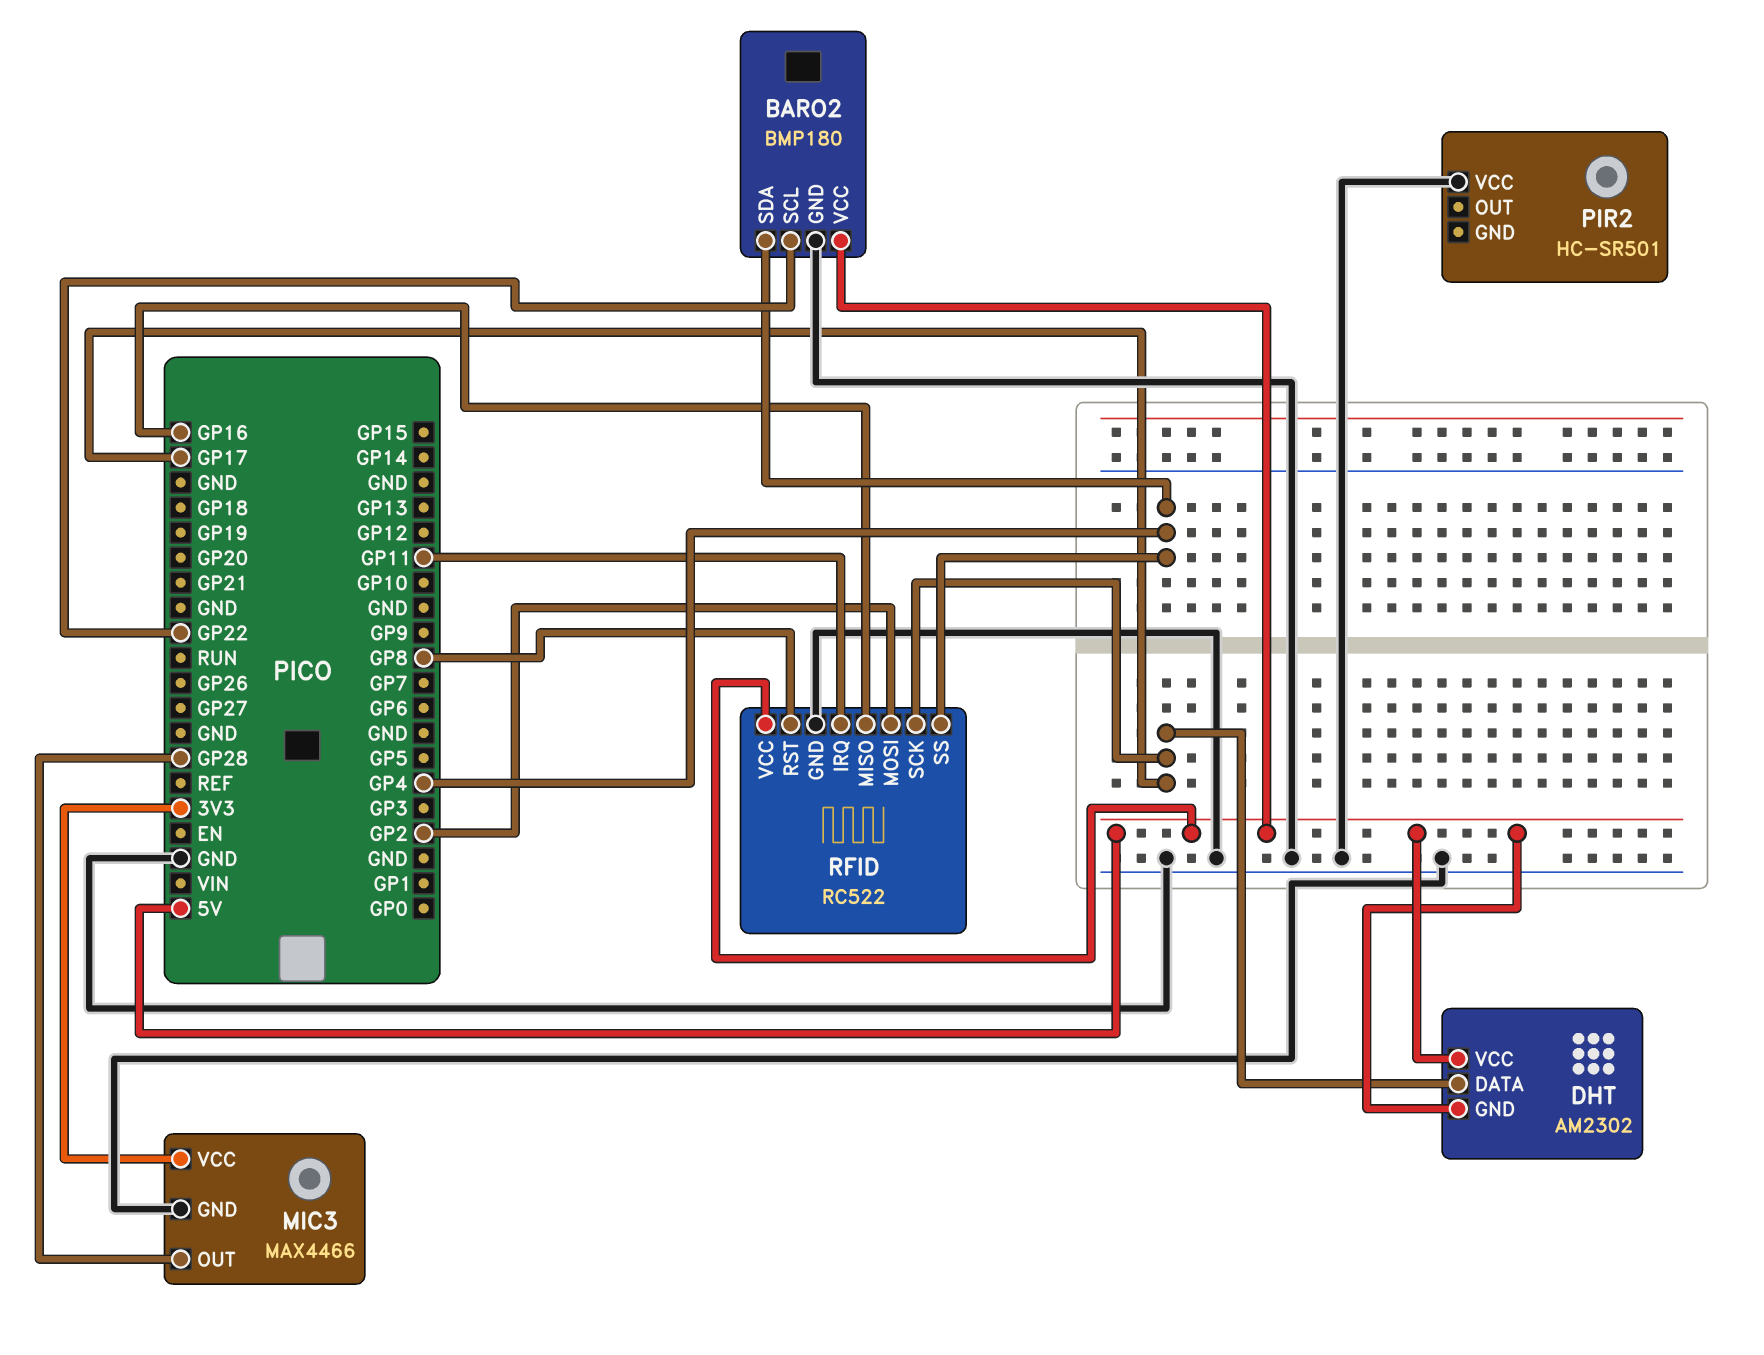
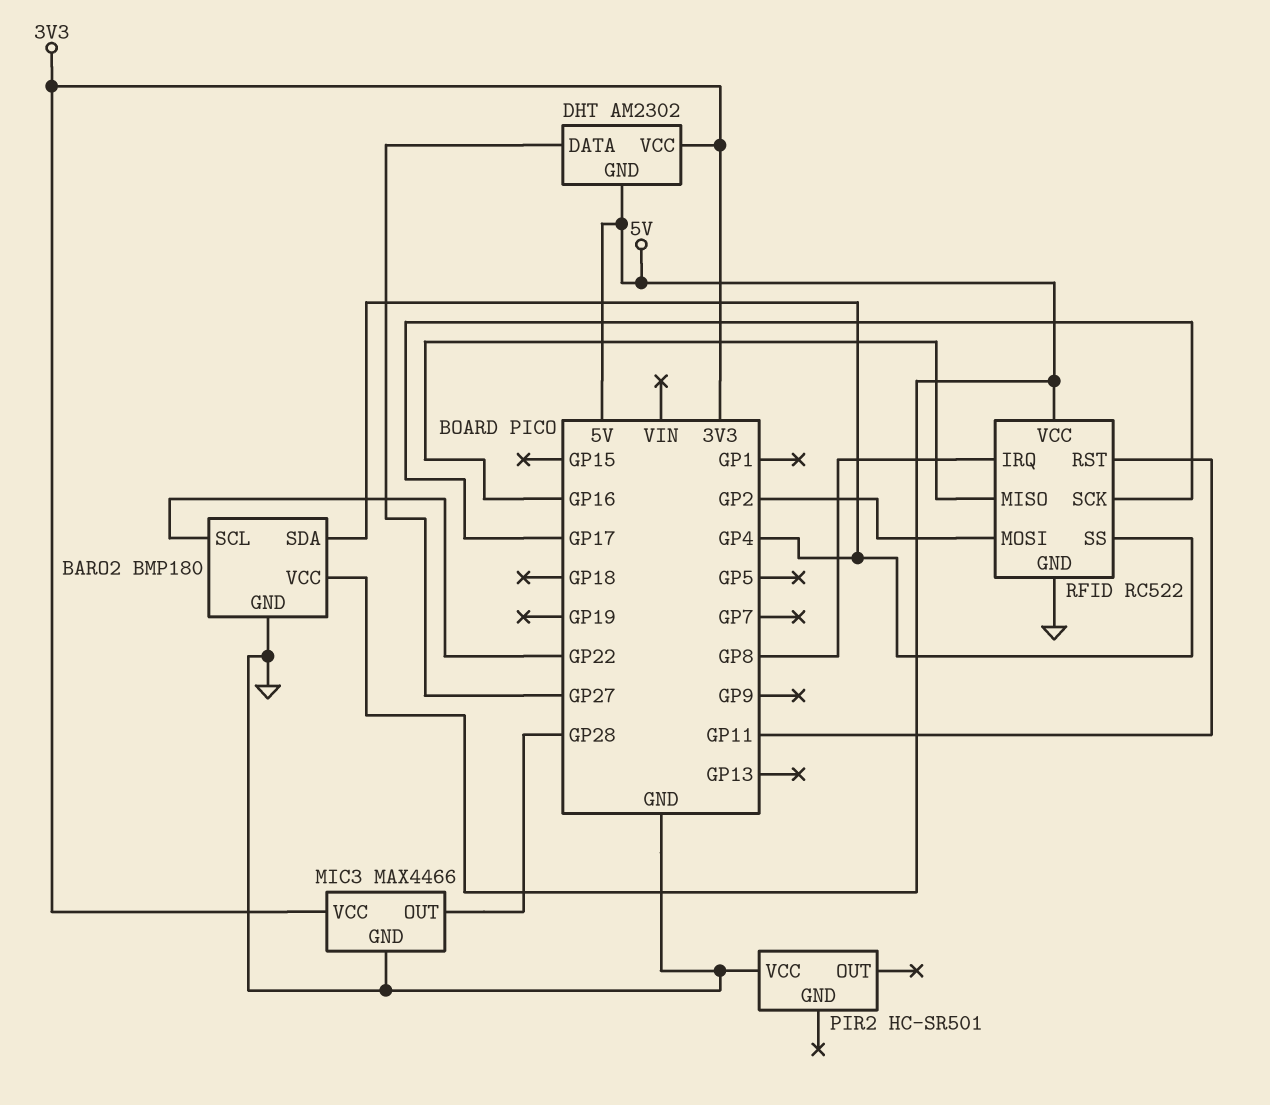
DHT pin DATA: GP17 -> GP27
DHT pin VCC: 5V -> 3V3
RFID pin IRQ: GP11 -> GP8
RFID pin RST: GP8 -> GP11

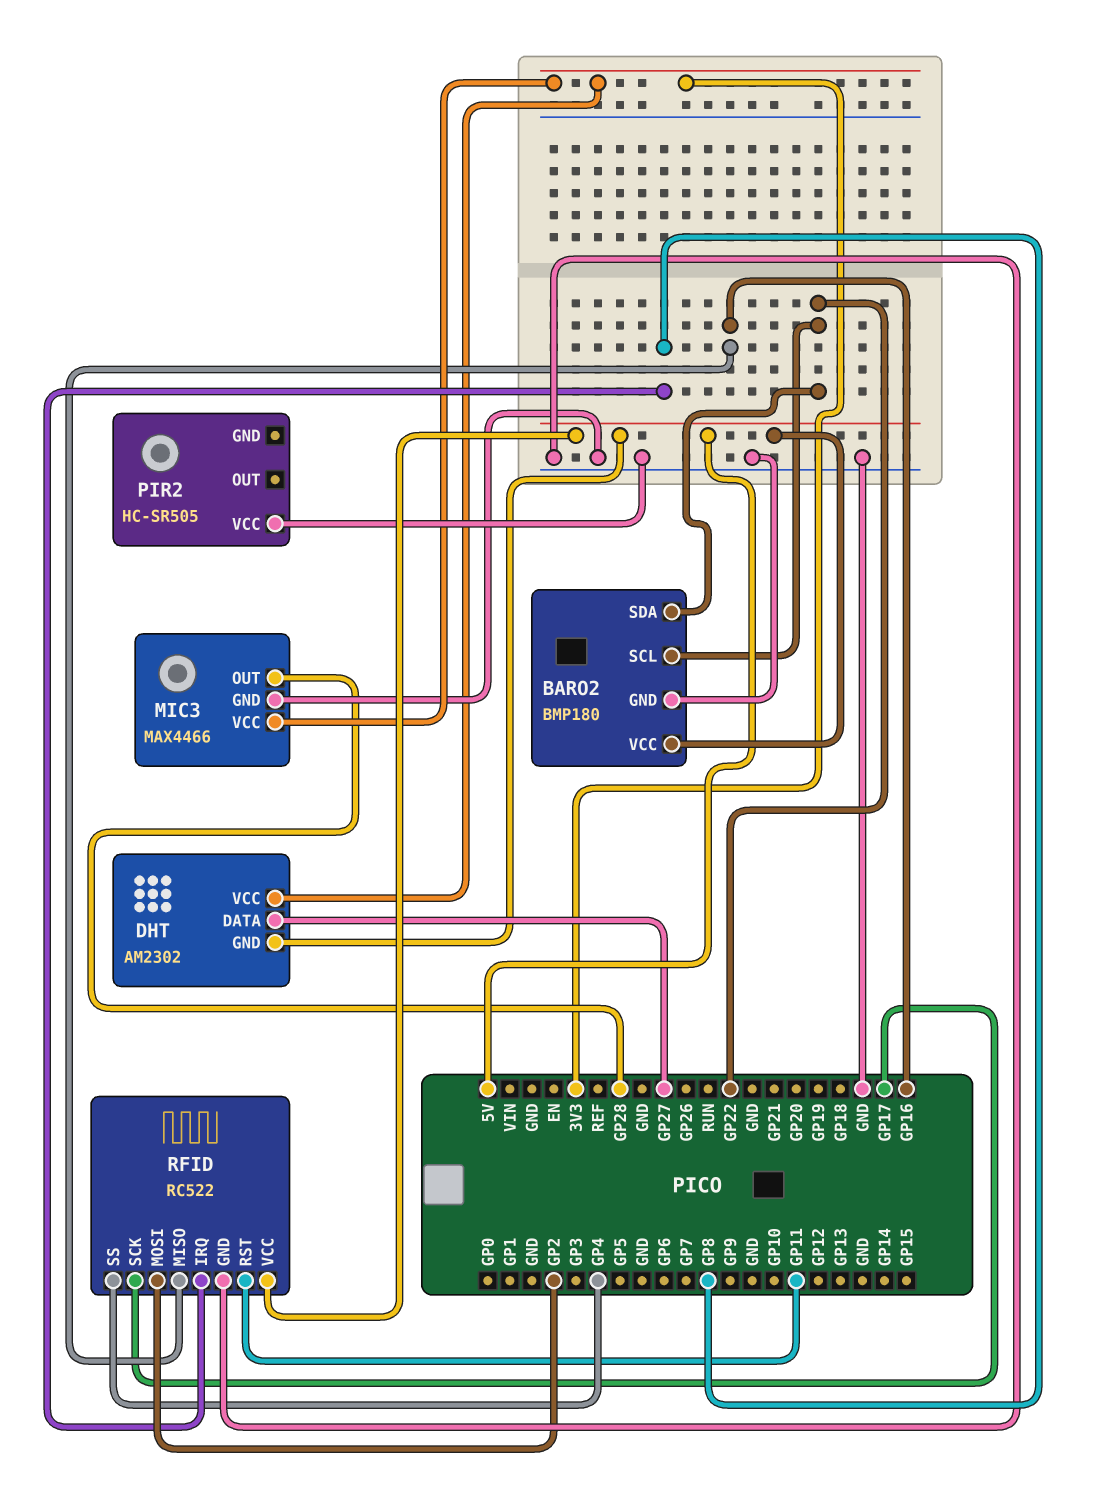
BARO2 pin SDA: GP4 -> GP22
PIR2: HC-SR501 -> HC-SR505

